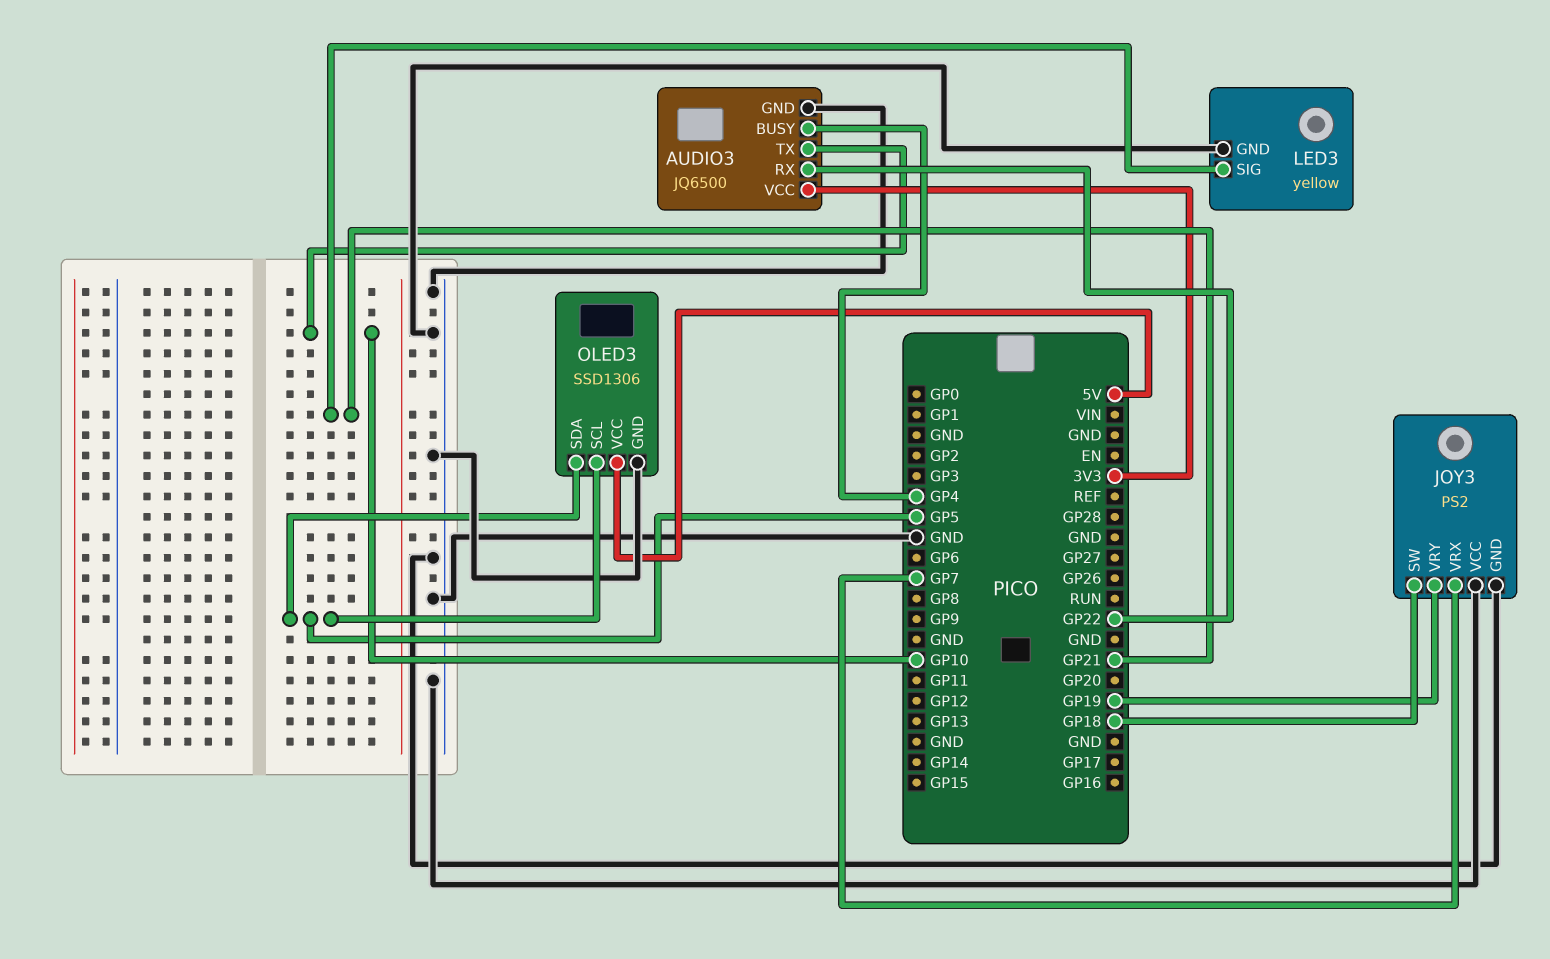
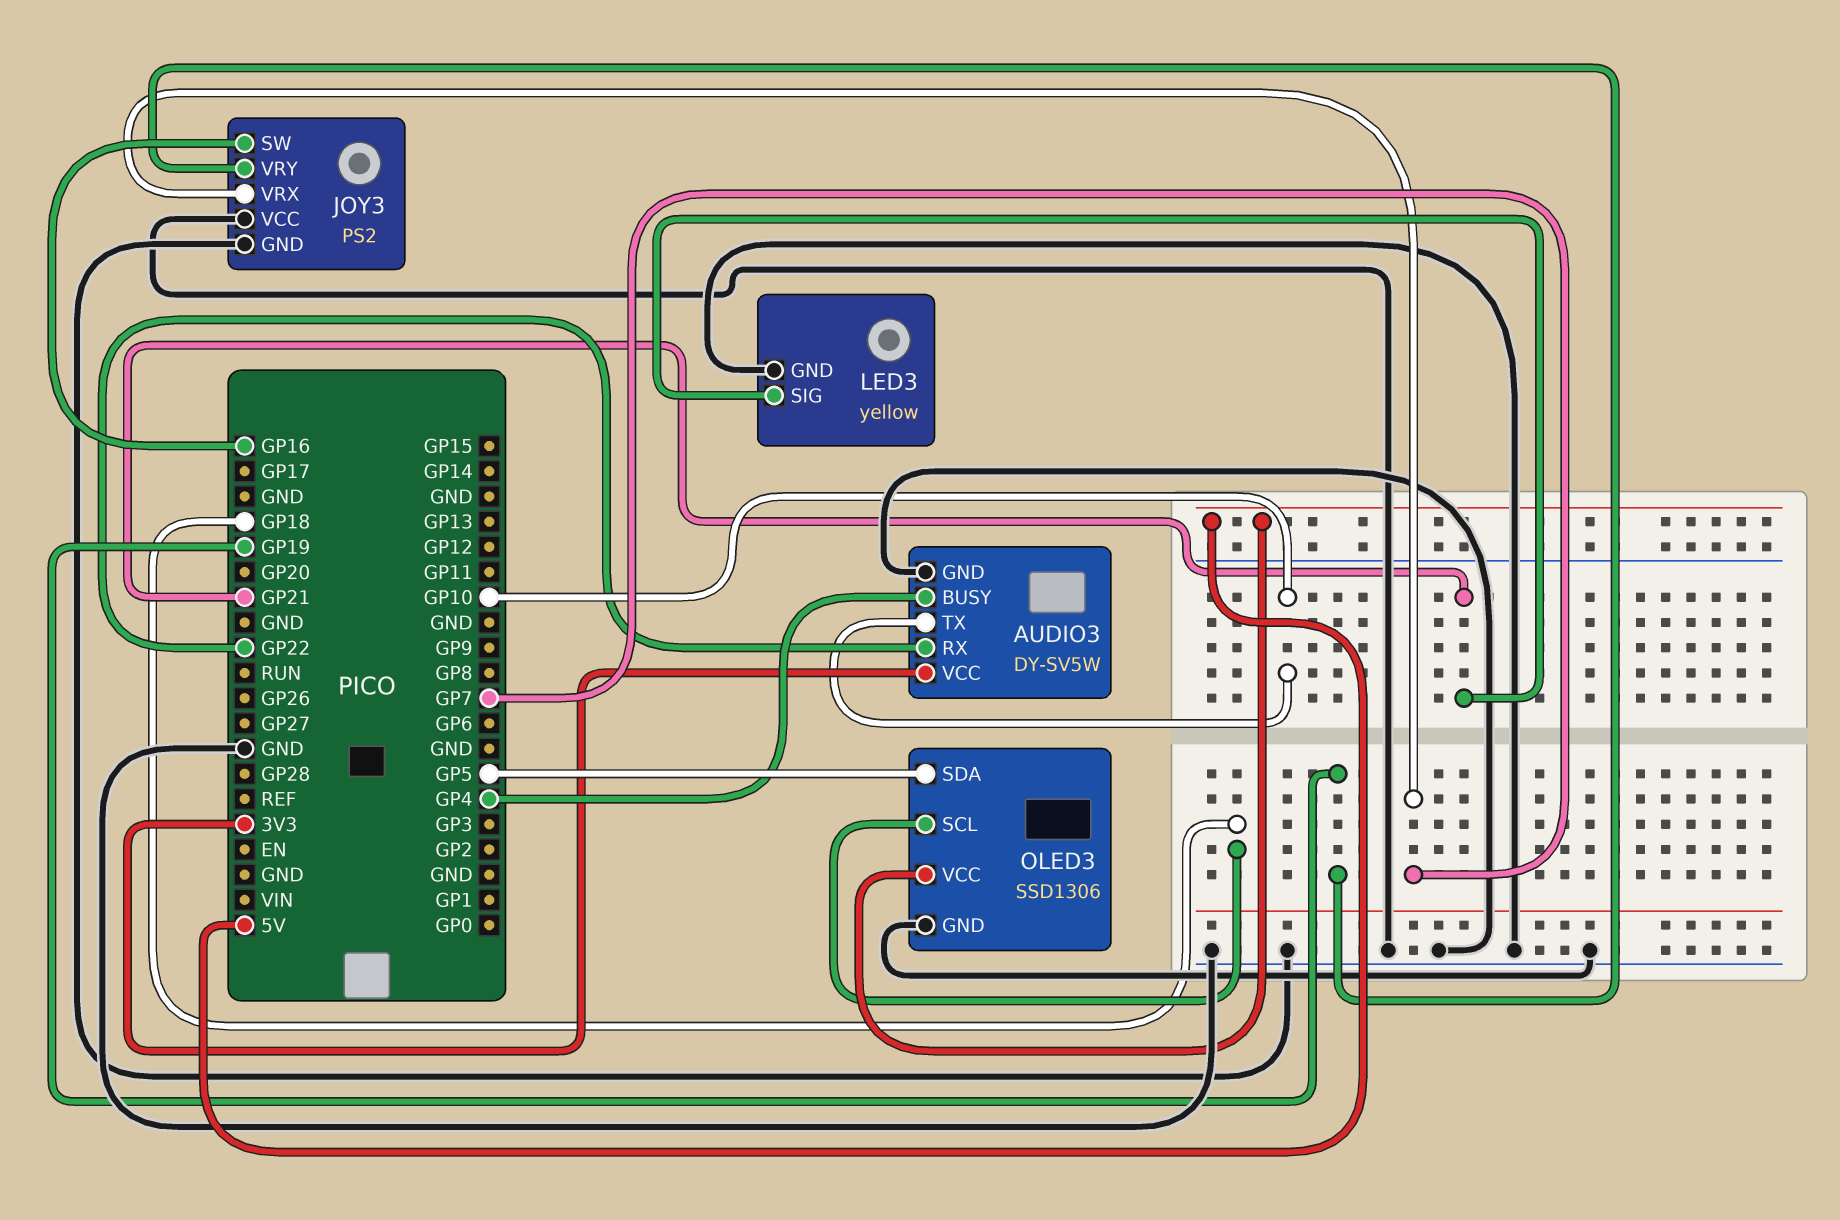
AUDIO3: JQ6500 -> DY-SV5W
JOY3 pin SW: GP18 -> GP16
OLED3 pin SCL: GP5 -> GP18

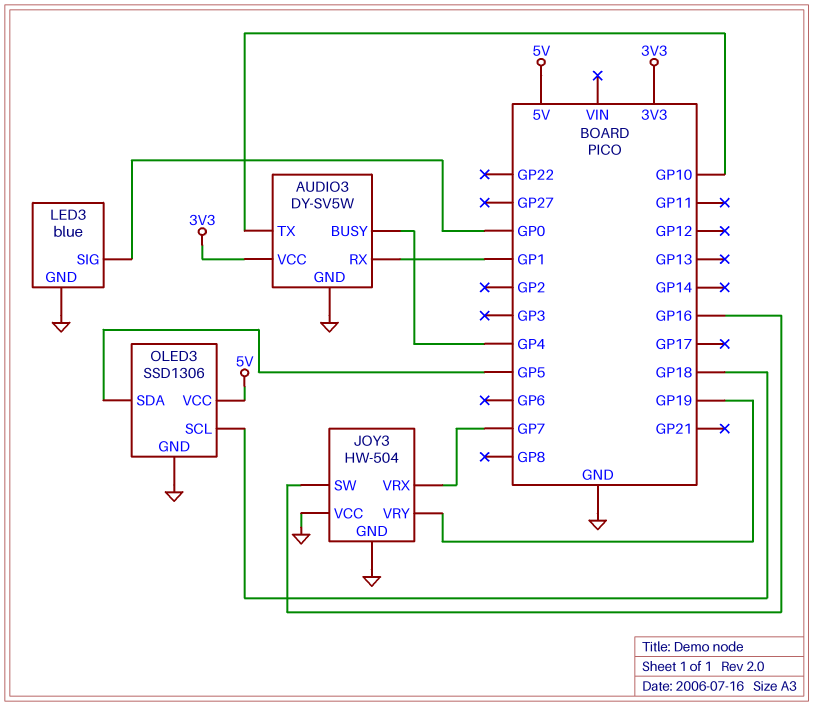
AUDIO3 pin RX: GP22 -> GP1
JOY3: PS2 -> HW-504
LED3: yellow -> blue
LED3 pin SIG: GP21 -> GP0

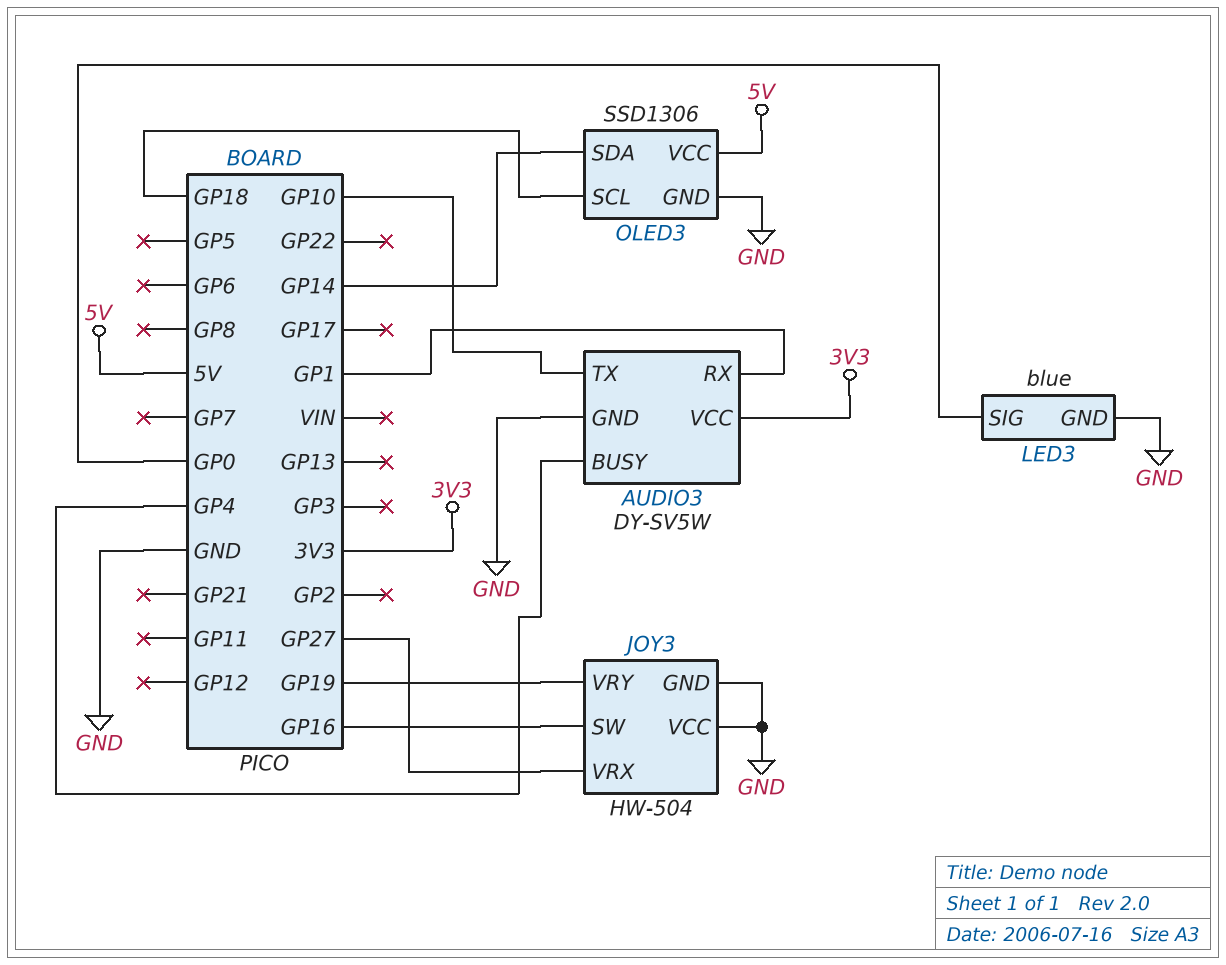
JOY3 pin VRX: GP7 -> GP27
OLED3 pin SDA: GP5 -> GP14

